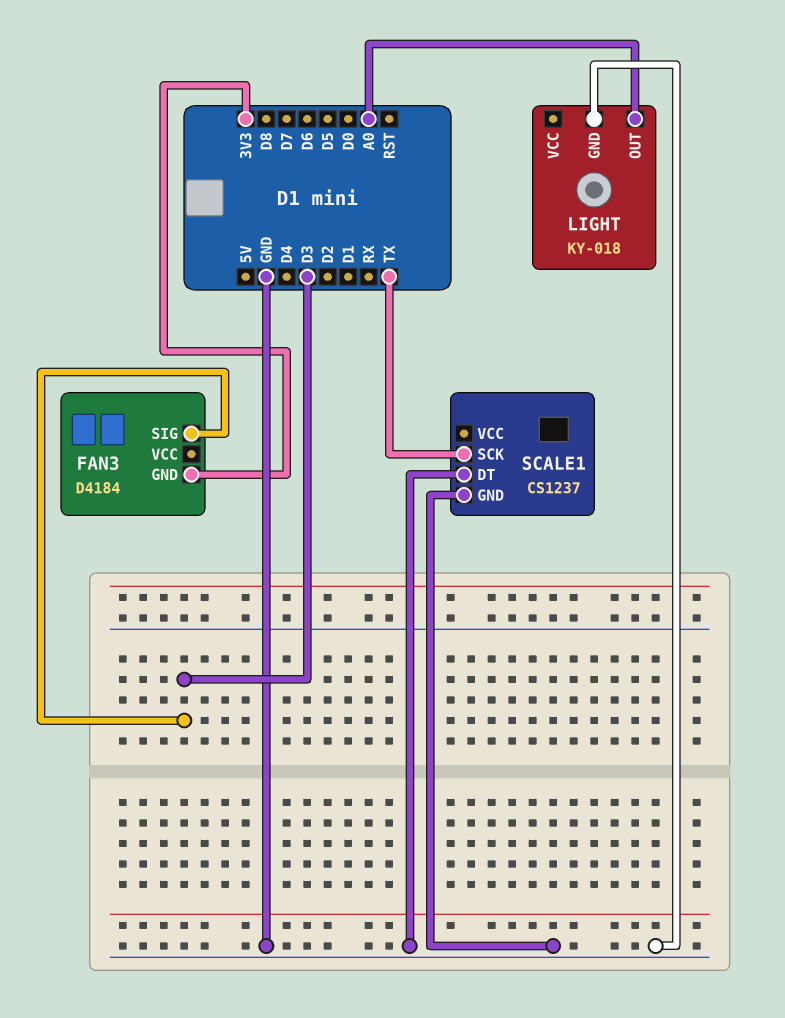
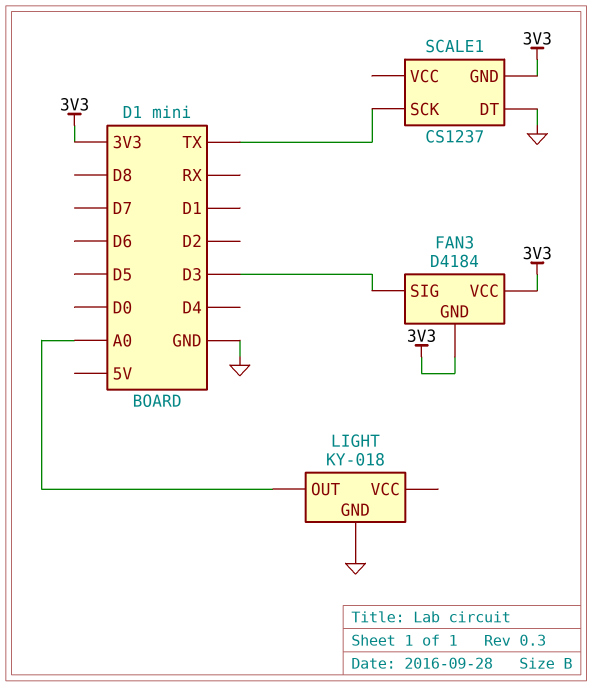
FAN3 pin VCC: none -> 3V3
SCALE1 pin GND: GND -> 3V3

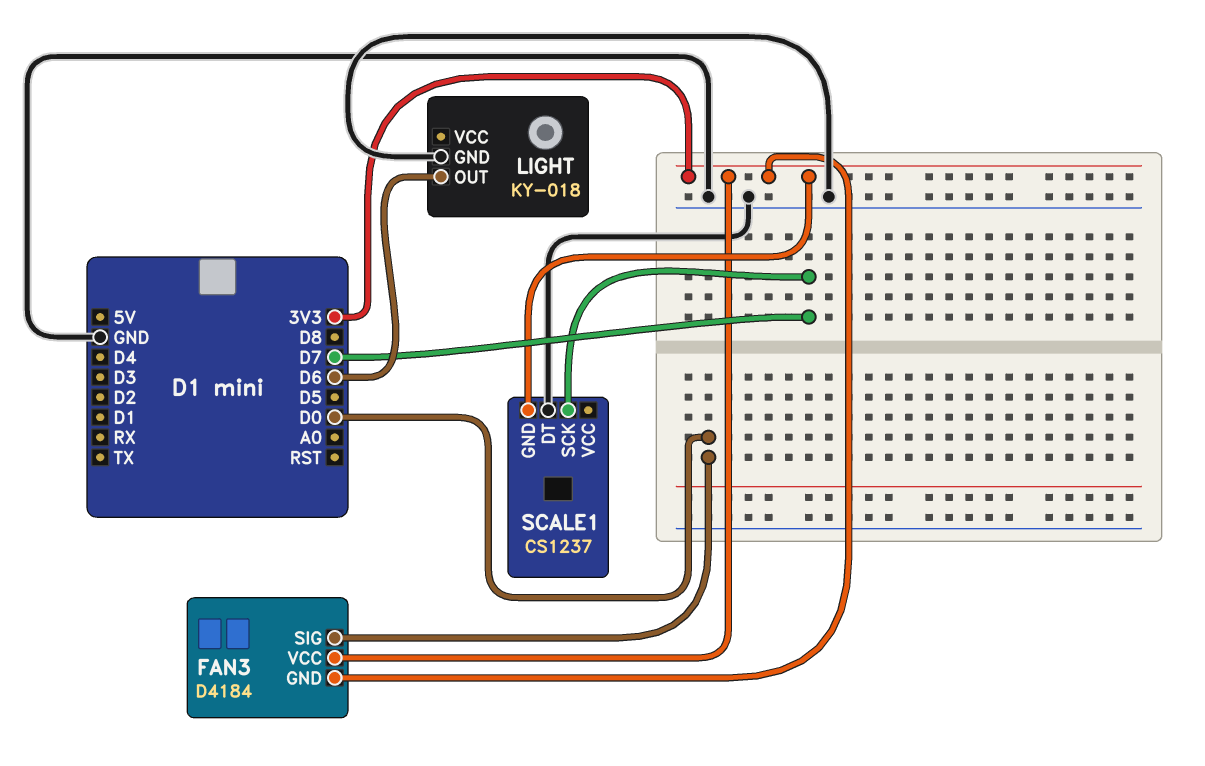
FAN3 pin SIG: D3 -> D0
LIGHT pin OUT: A0 -> D6
SCALE1 pin SCK: TX -> D7

